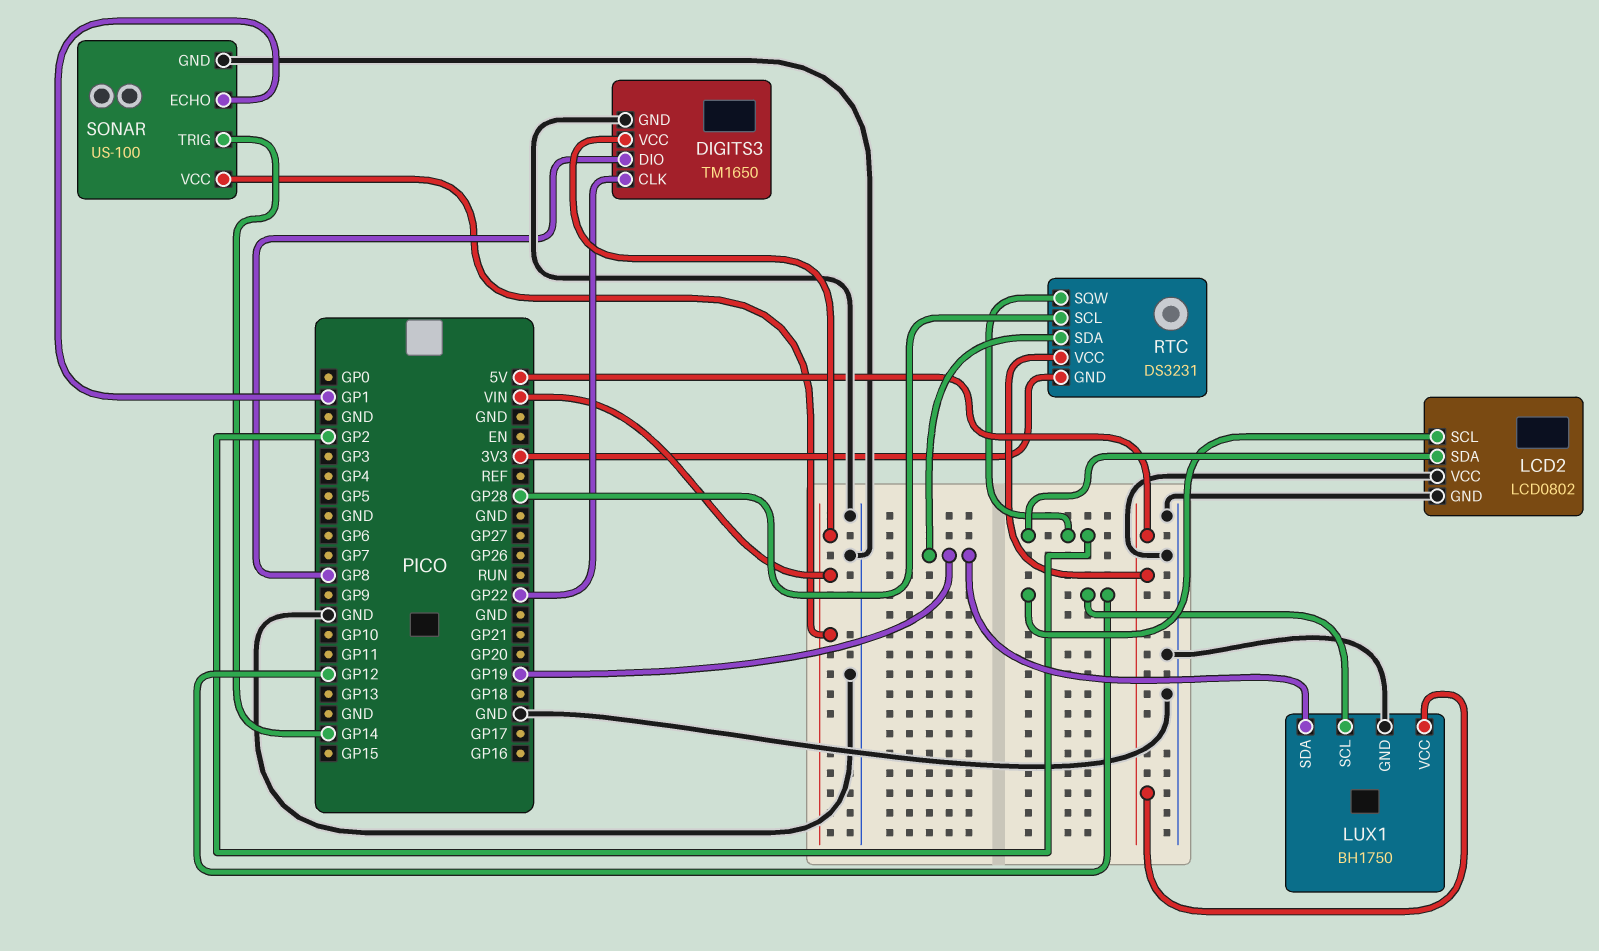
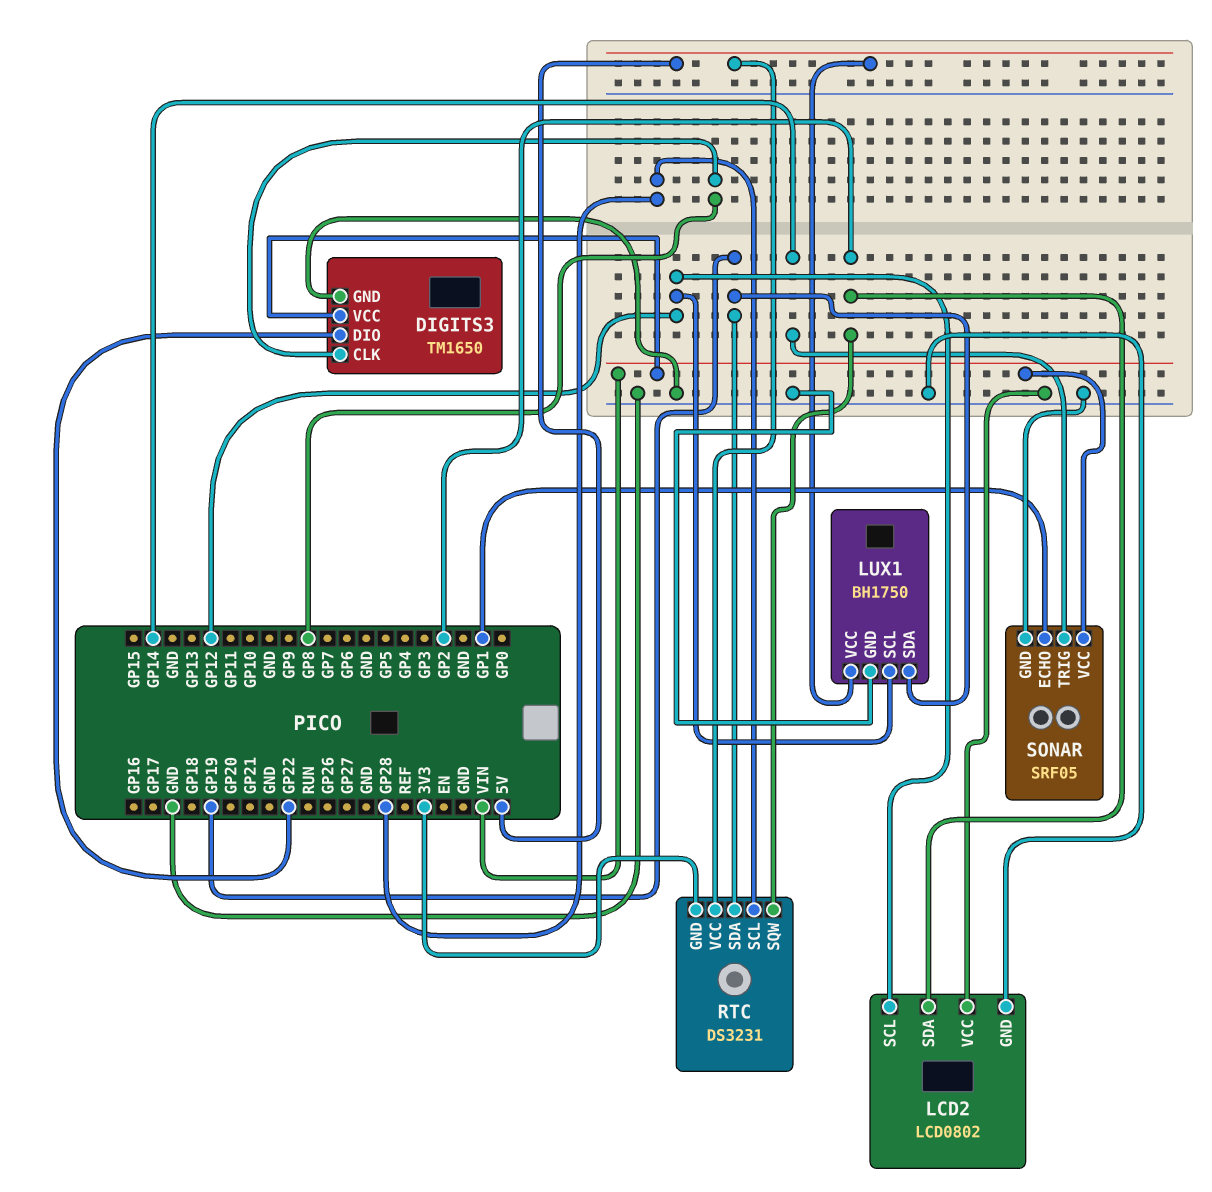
DIGITS3 pin CLK: GP22 -> GP8
DIGITS3 pin DIO: GP8 -> GP22
SONAR: US-100 -> SRF05

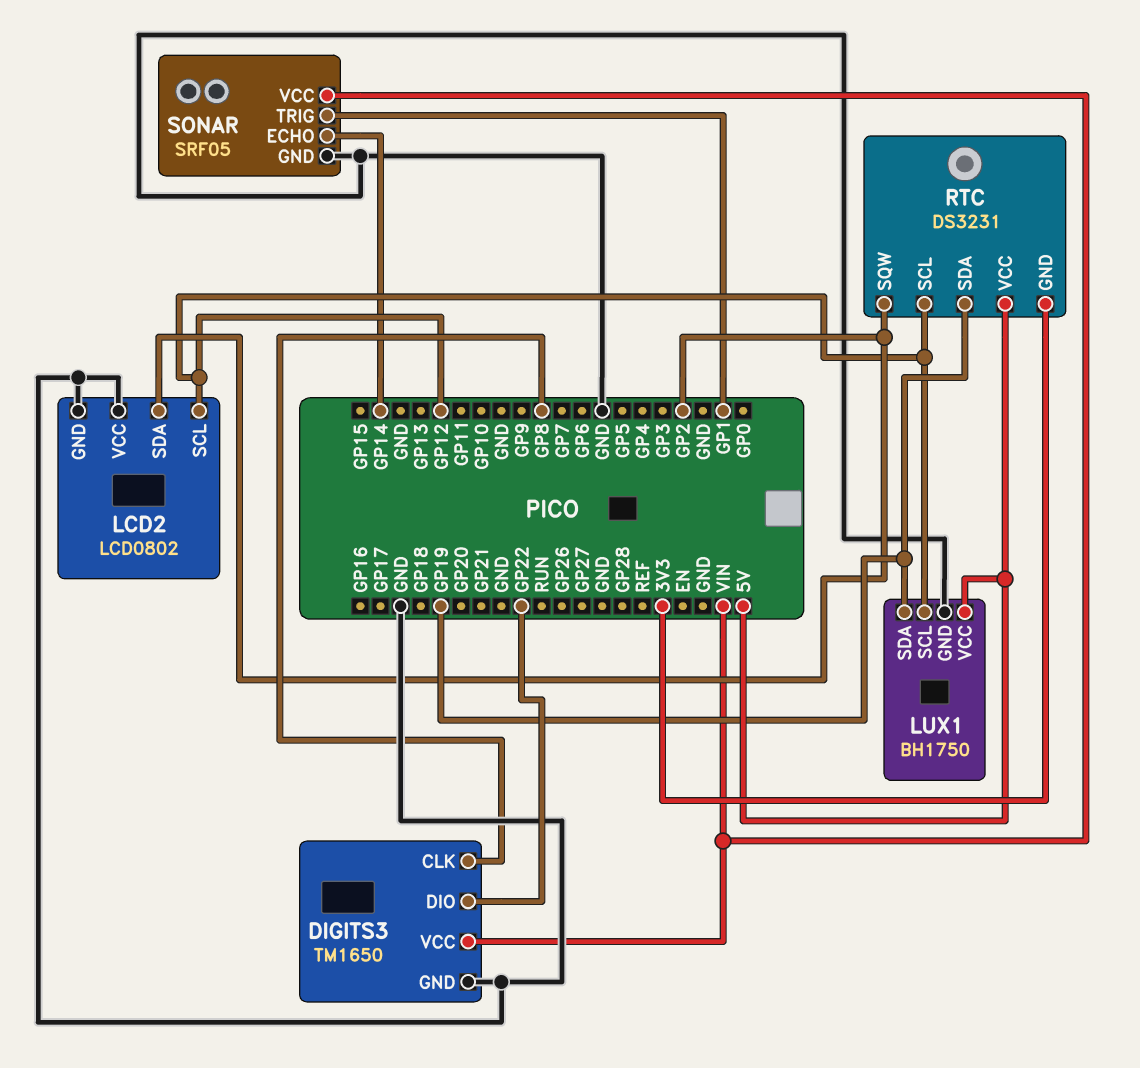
RTC pin SCL: GP28 -> GP12
SONAR pin ECHO: GP1 -> GP14
SONAR pin TRIG: GP14 -> GP1

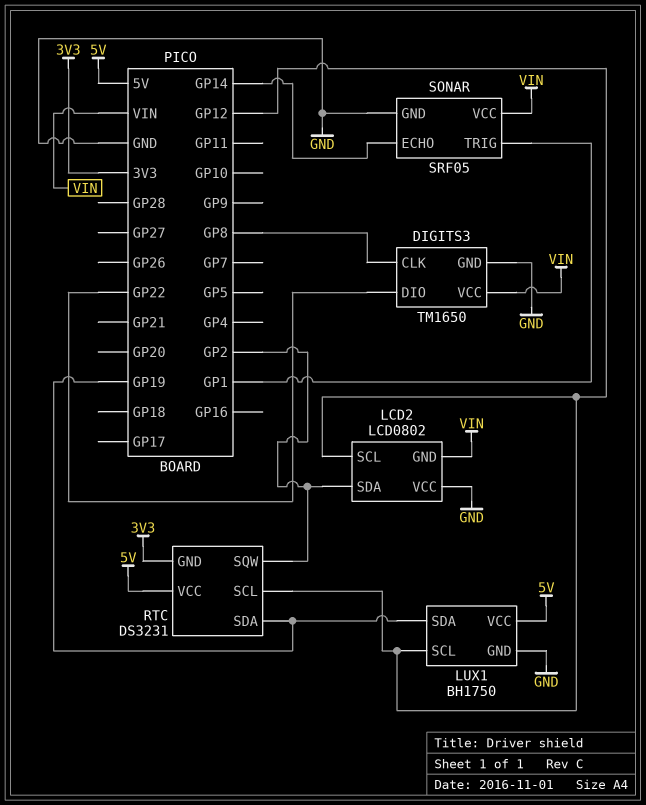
LCD2 pin GND: GND -> VIN

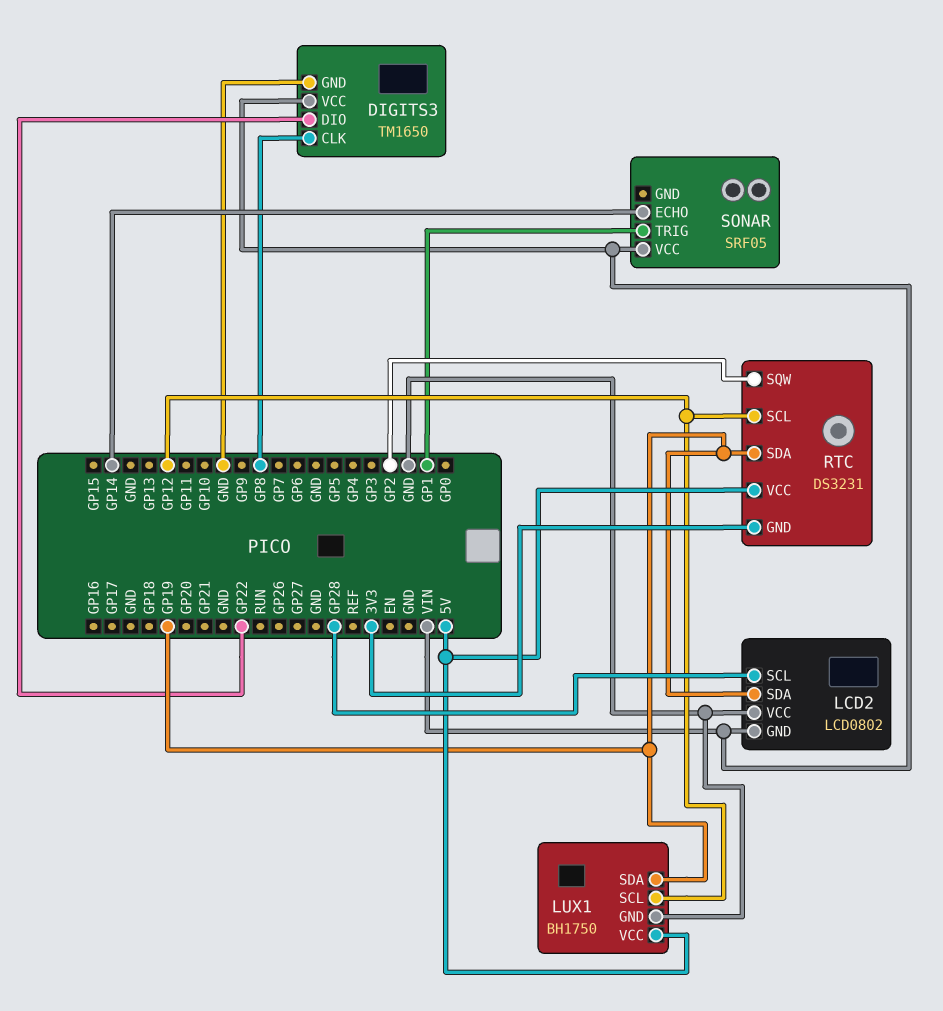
LCD2 pin SCL: GP12 -> GP28
LCD2 pin SDA: GP2 -> GP19
SONAR pin GND: GND -> none

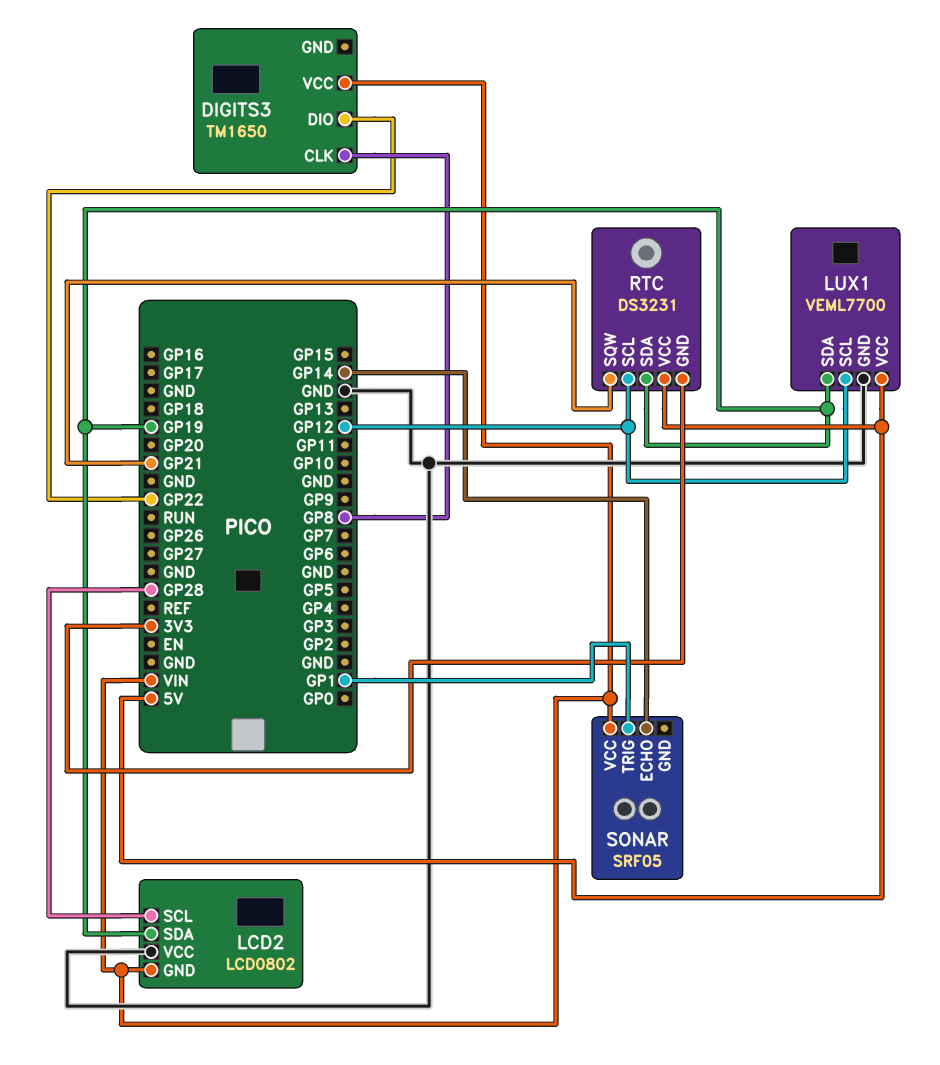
DIGITS3 pin GND: GND -> none
LUX1: BH1750 -> VEML7700
RTC pin SQW: GP2 -> GP21

